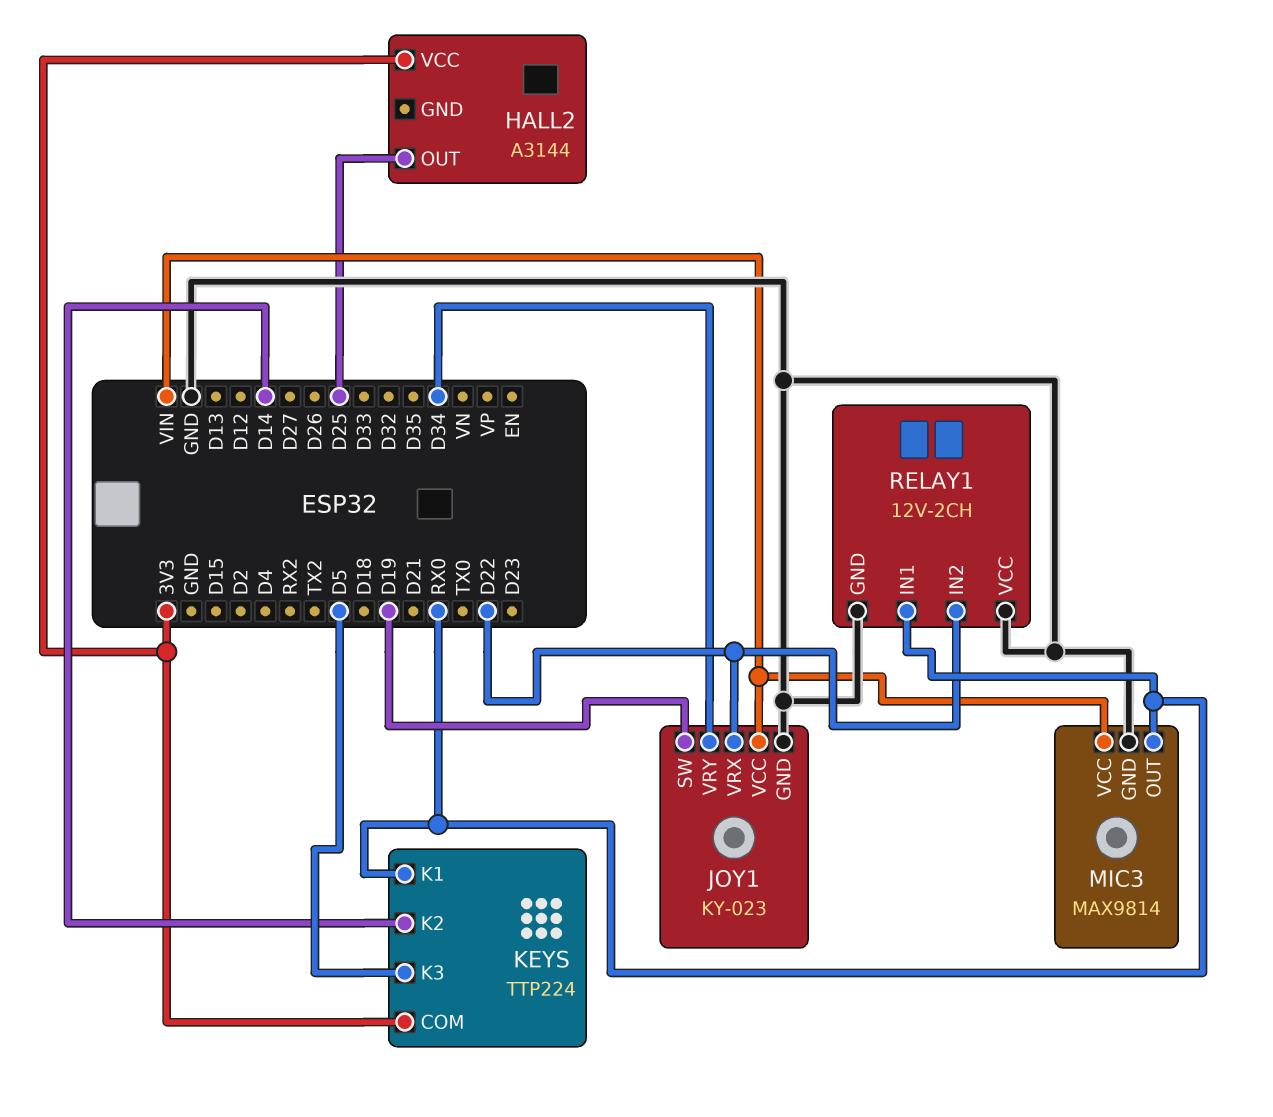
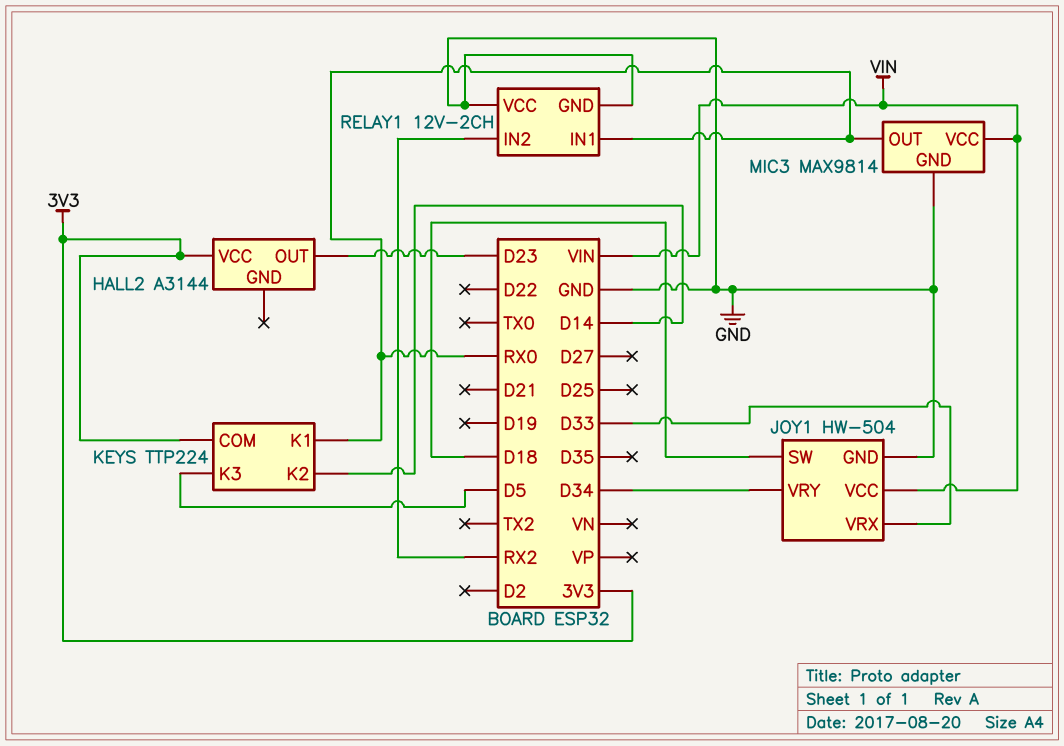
HALL2 pin OUT: D25 -> D23
JOY1: KY-023 -> HW-504
JOY1 pin SW: D19 -> D18
JOY1 pin VRX: D22 -> D33
RELAY1 pin IN2: D22 -> RX2

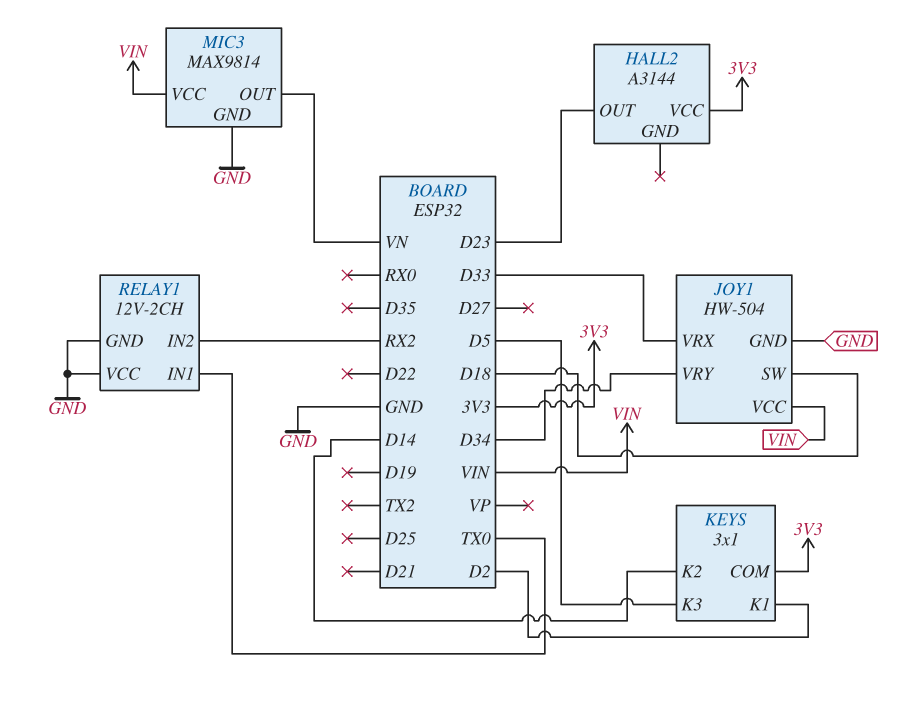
KEYS: TTP224 -> 3x1
KEYS pin K1: RX0 -> D2
MIC3 pin OUT: RX0 -> VN
RELAY1 pin IN1: RX0 -> TX0

